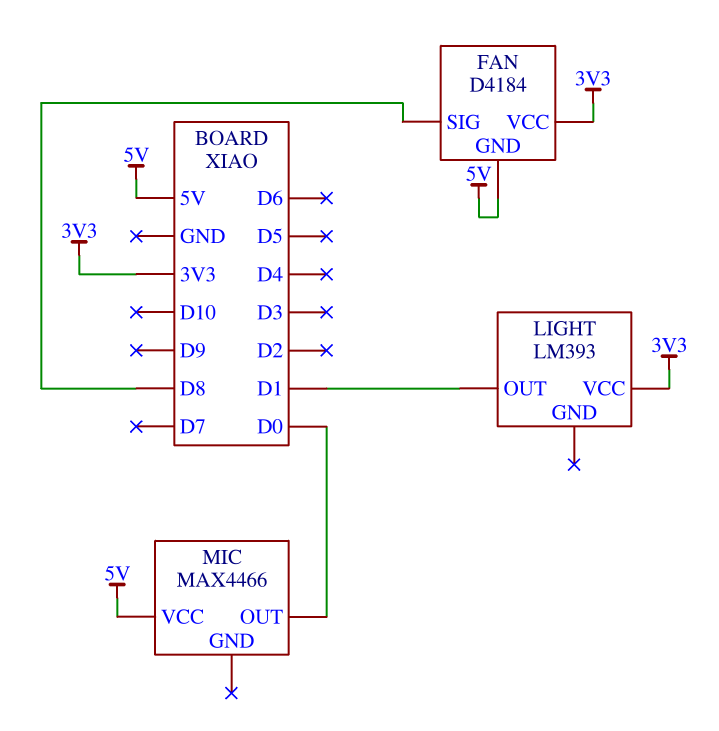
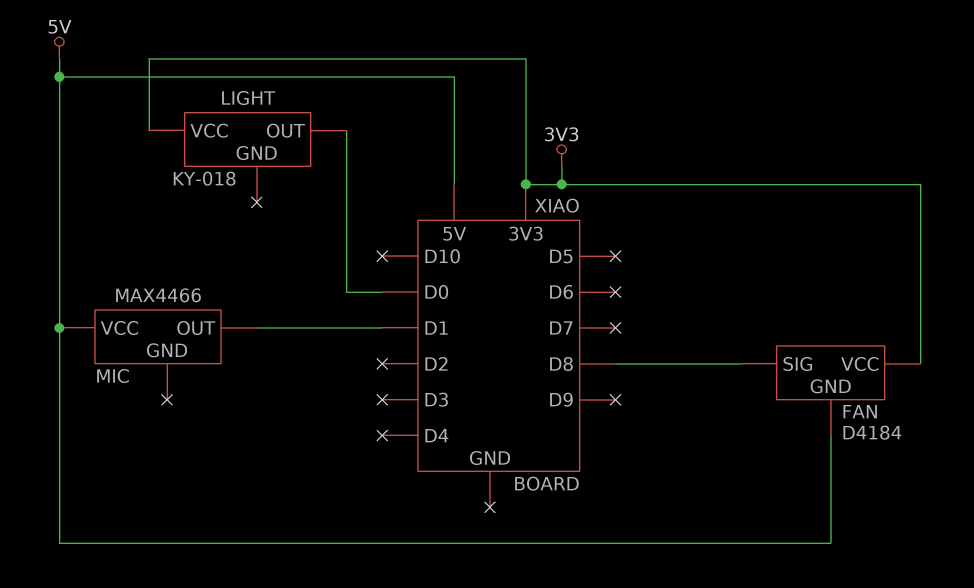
LIGHT: LM393 -> KY-018
LIGHT pin OUT: D1 -> D0
MIC pin OUT: D0 -> D1

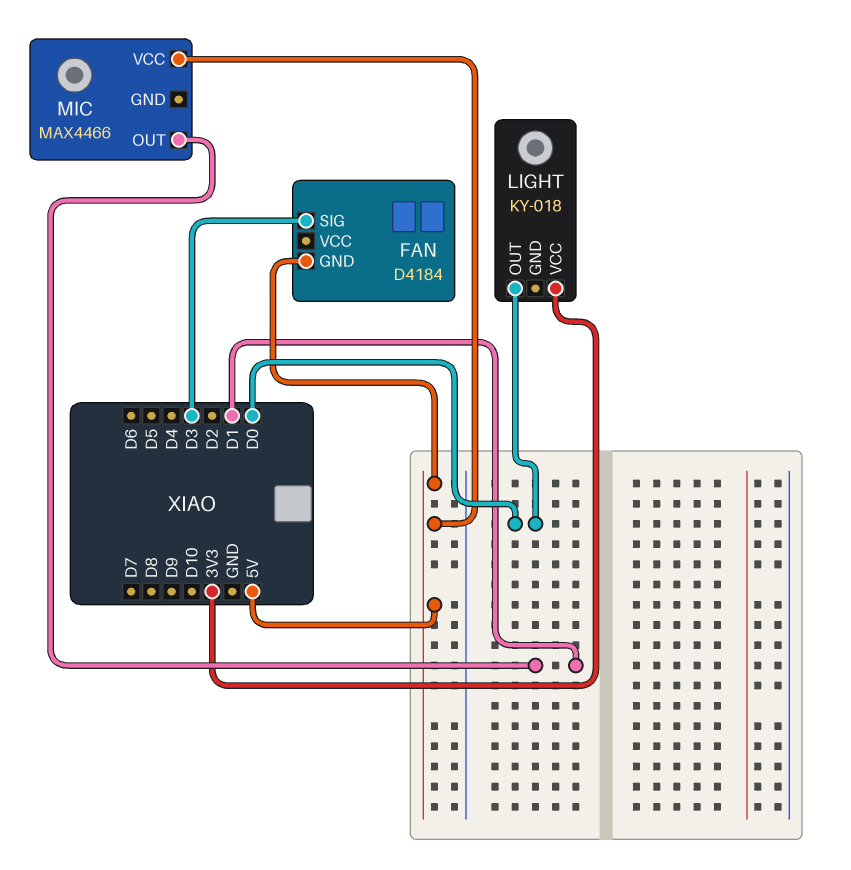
FAN pin SIG: D8 -> D3
FAN pin VCC: 3V3 -> none

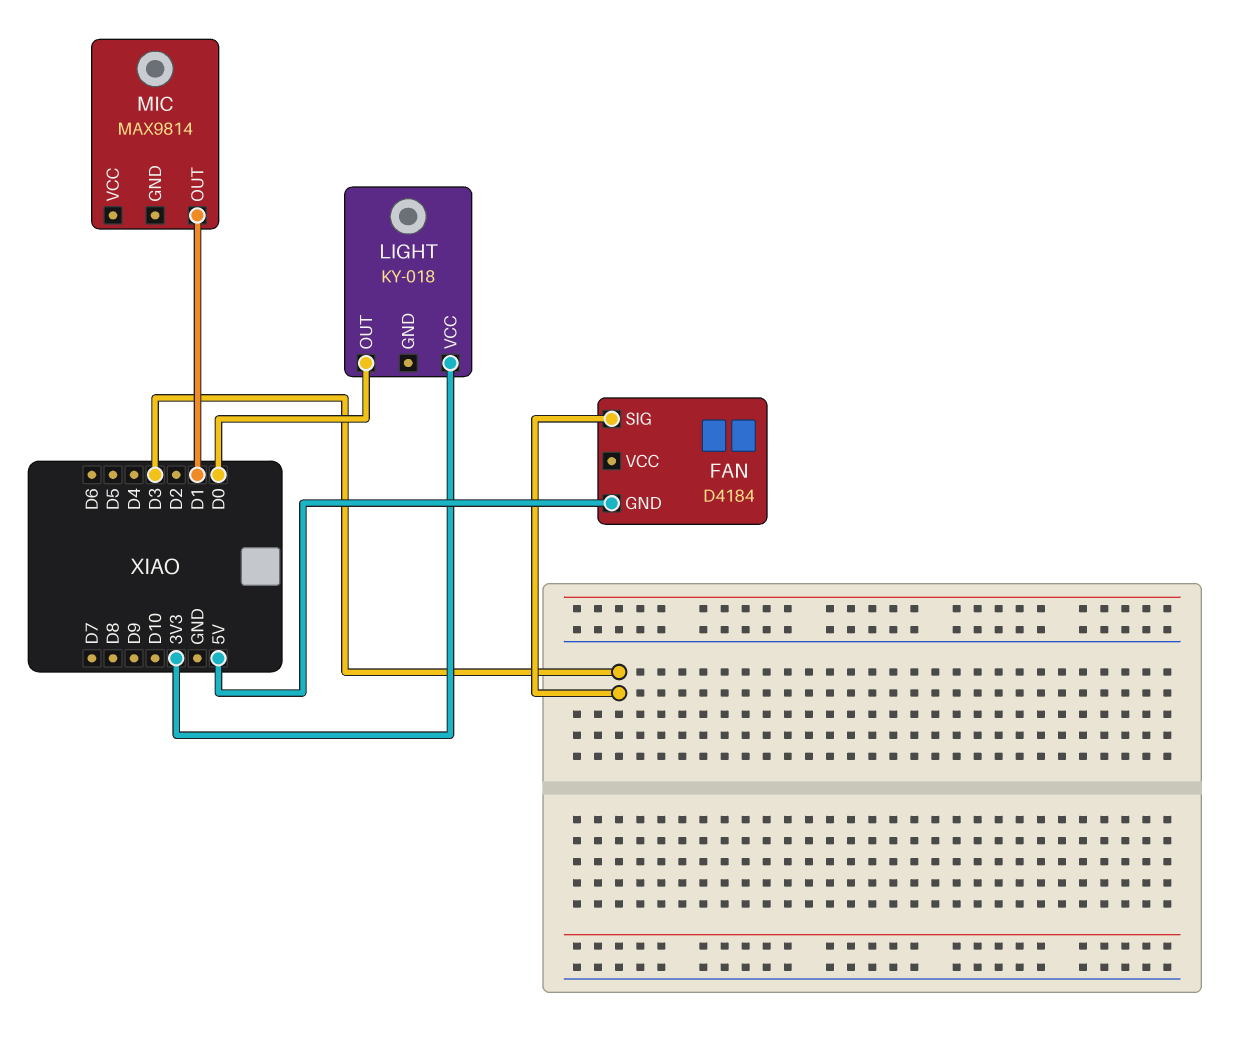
MIC: MAX4466 -> MAX9814
MIC pin VCC: 5V -> none

